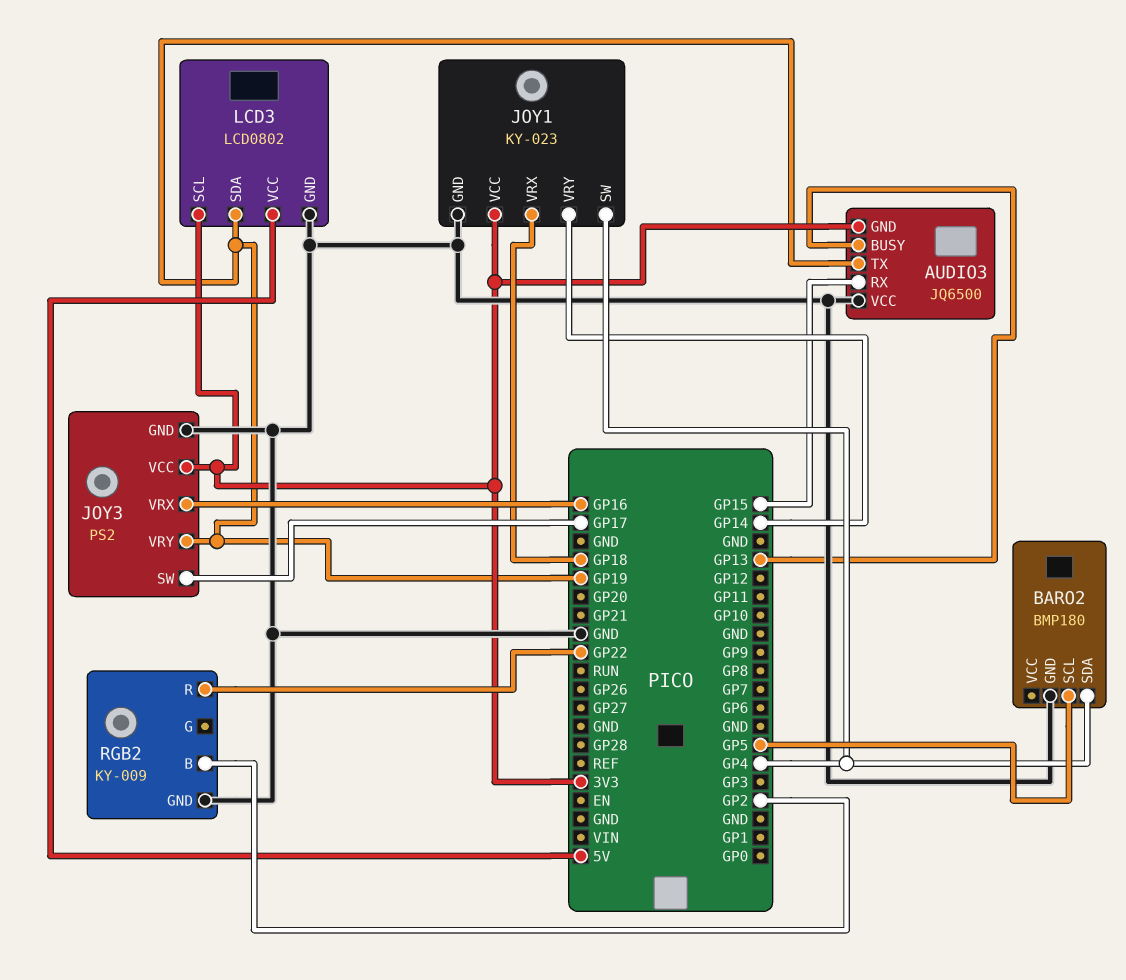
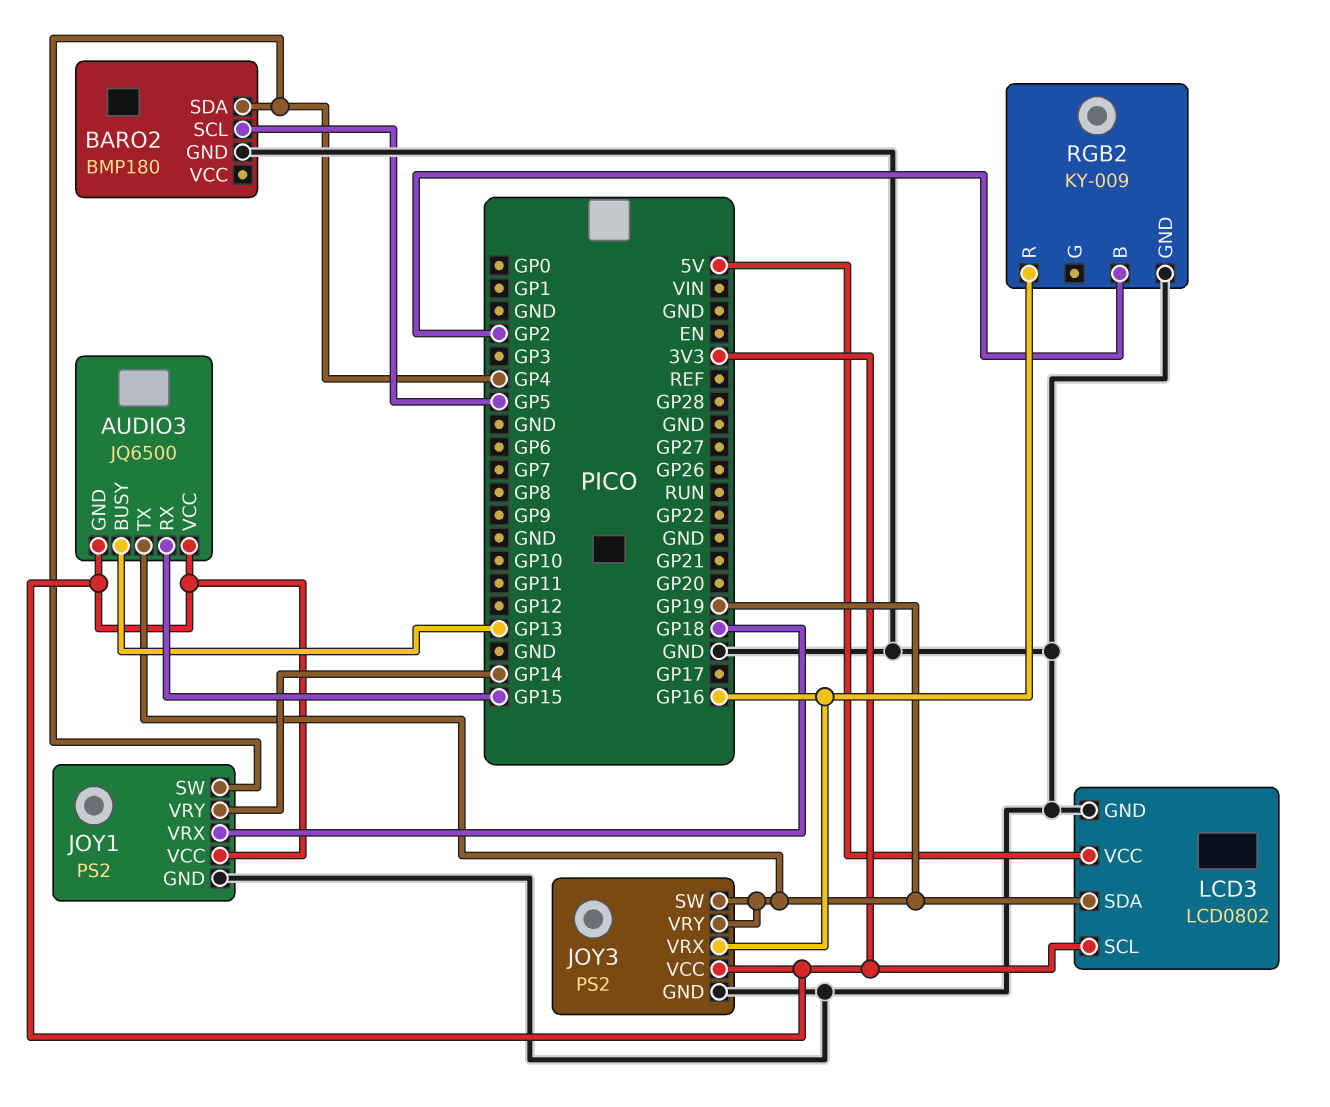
AUDIO3 pin VCC: GND -> 3V3
JOY1: KY-023 -> PS2
JOY3 pin SW: GP17 -> GP19
RGB2 pin R: GP22 -> GP16

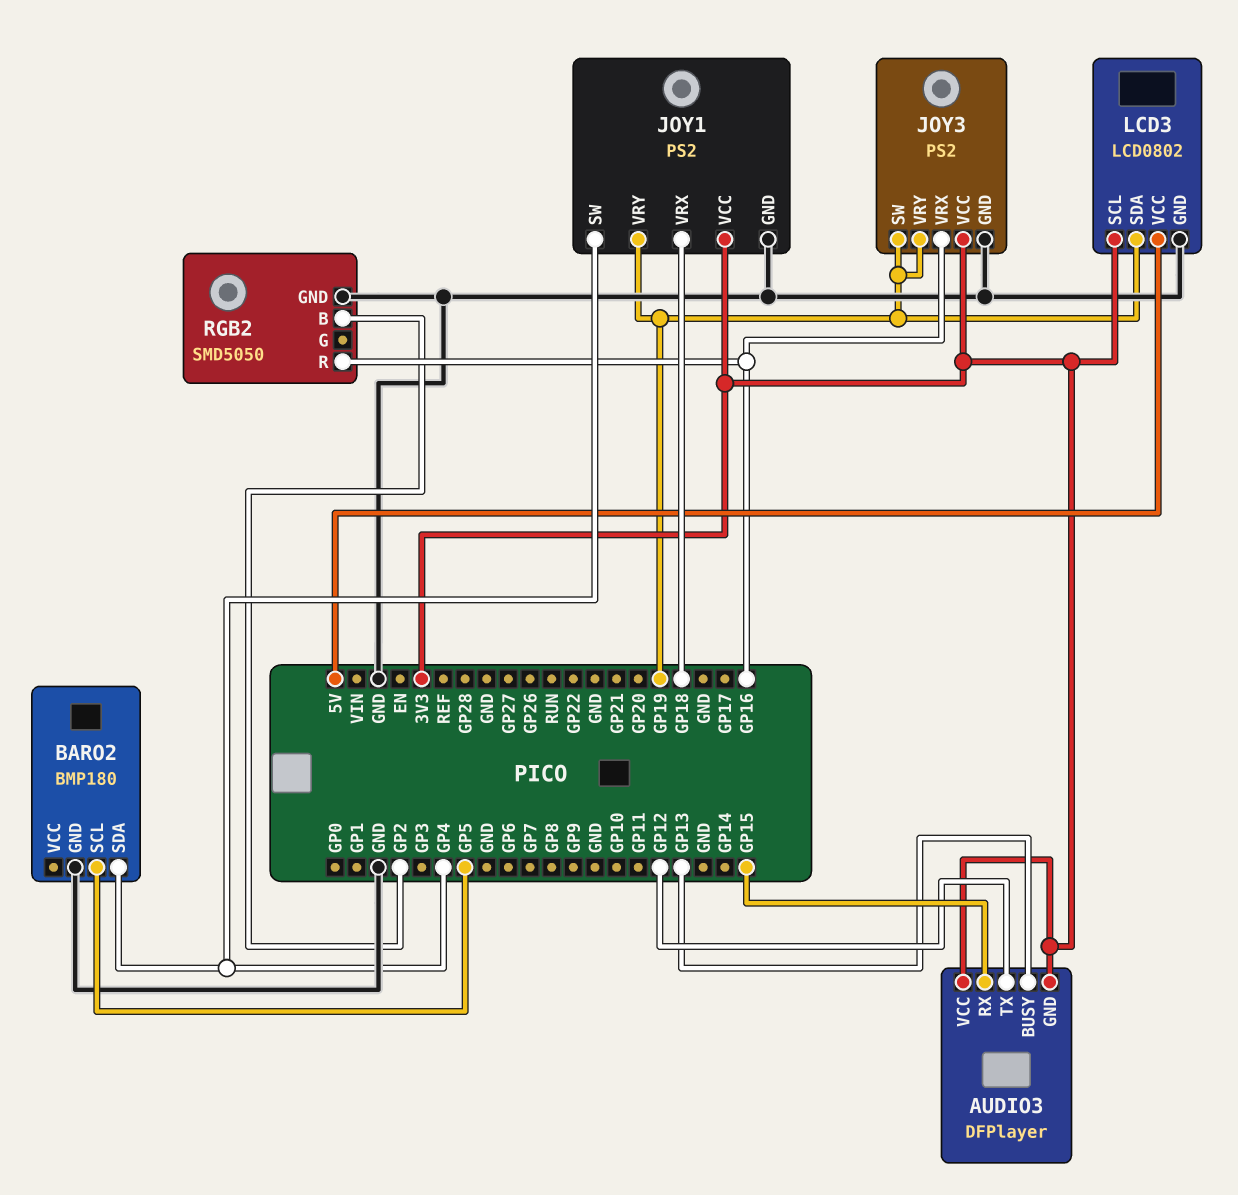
AUDIO3: JQ6500 -> DFPlayer
AUDIO3 pin TX: GP19 -> GP12
JOY1 pin VRY: GP14 -> GP19
RGB2: KY-009 -> SMD5050

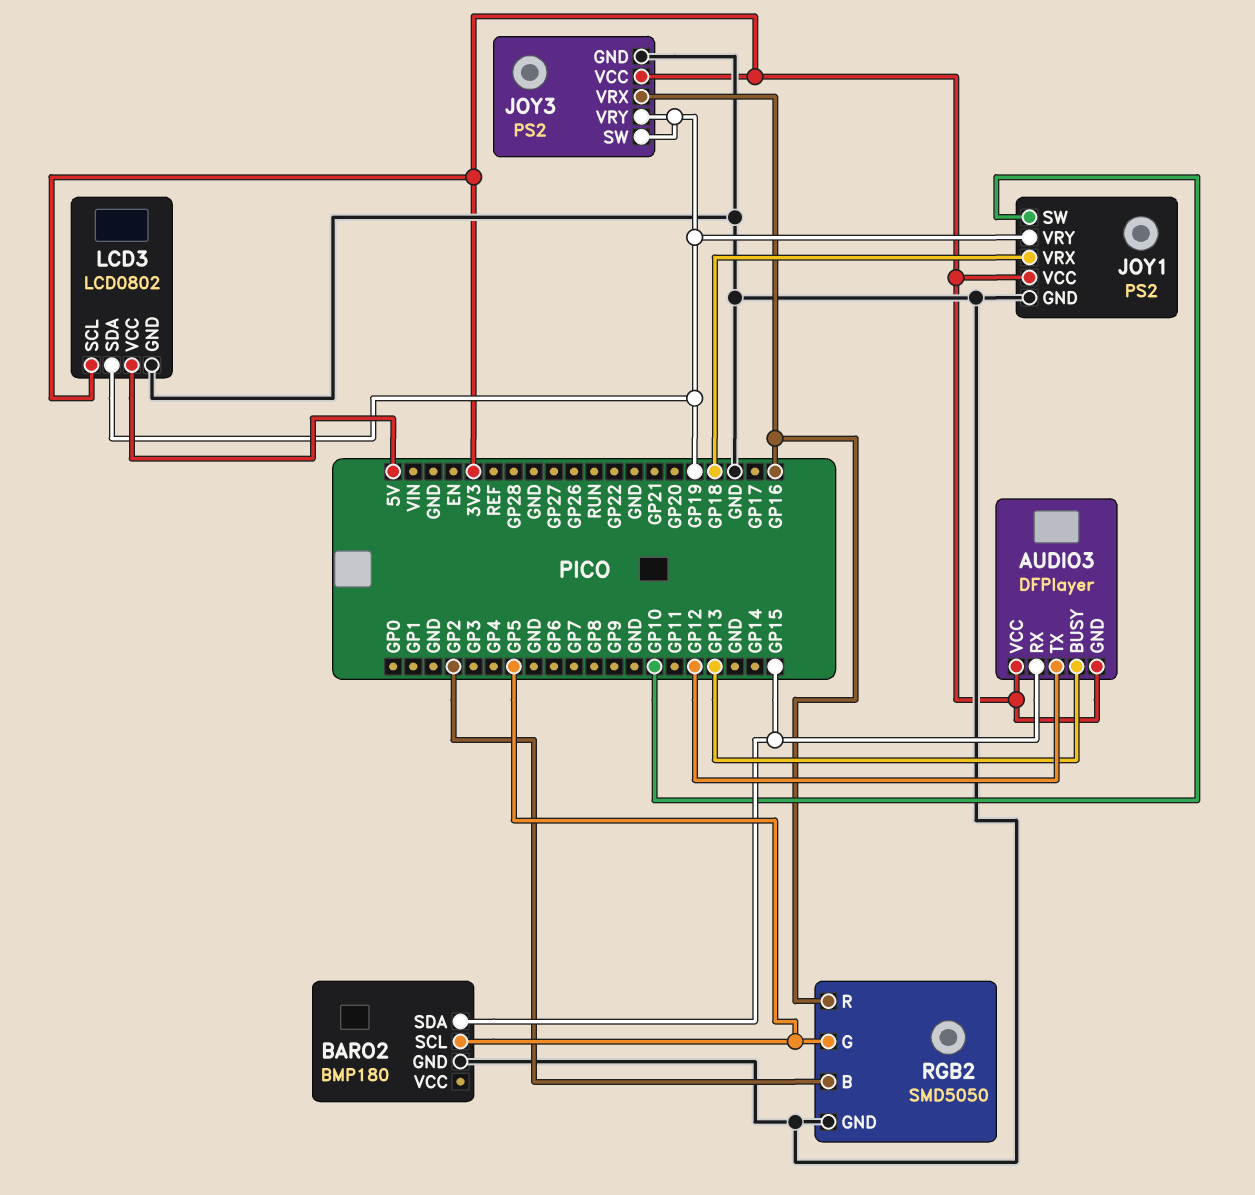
BARO2 pin SDA: GP4 -> GP15
JOY1 pin SW: GP4 -> GP10
RGB2 pin G: none -> GP5

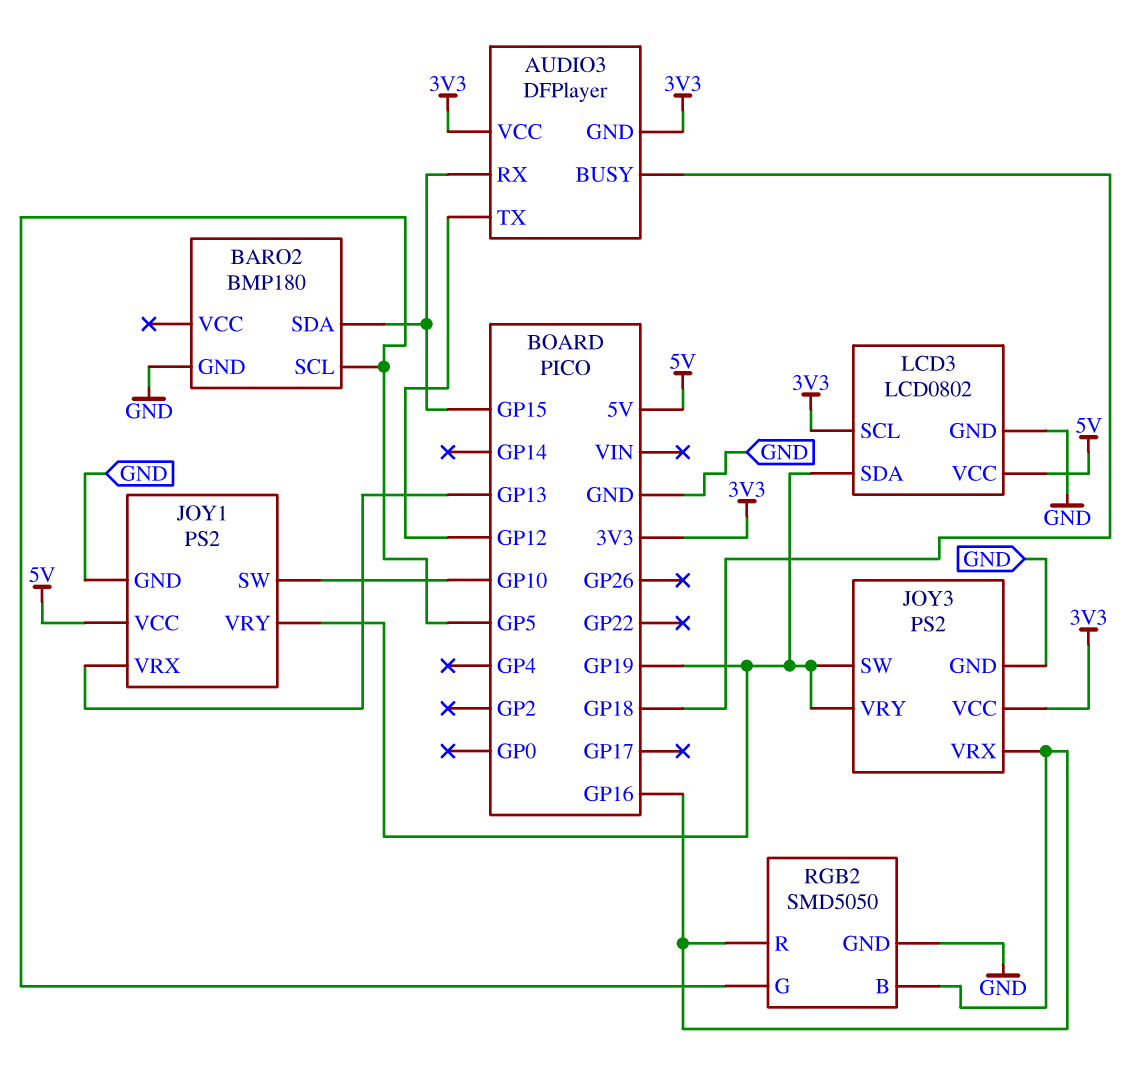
AUDIO3 pin BUSY: GP13 -> GP18
JOY1 pin VCC: 3V3 -> 5V
JOY1 pin VRX: GP18 -> GP13
RGB2 pin B: GP2 -> GP16

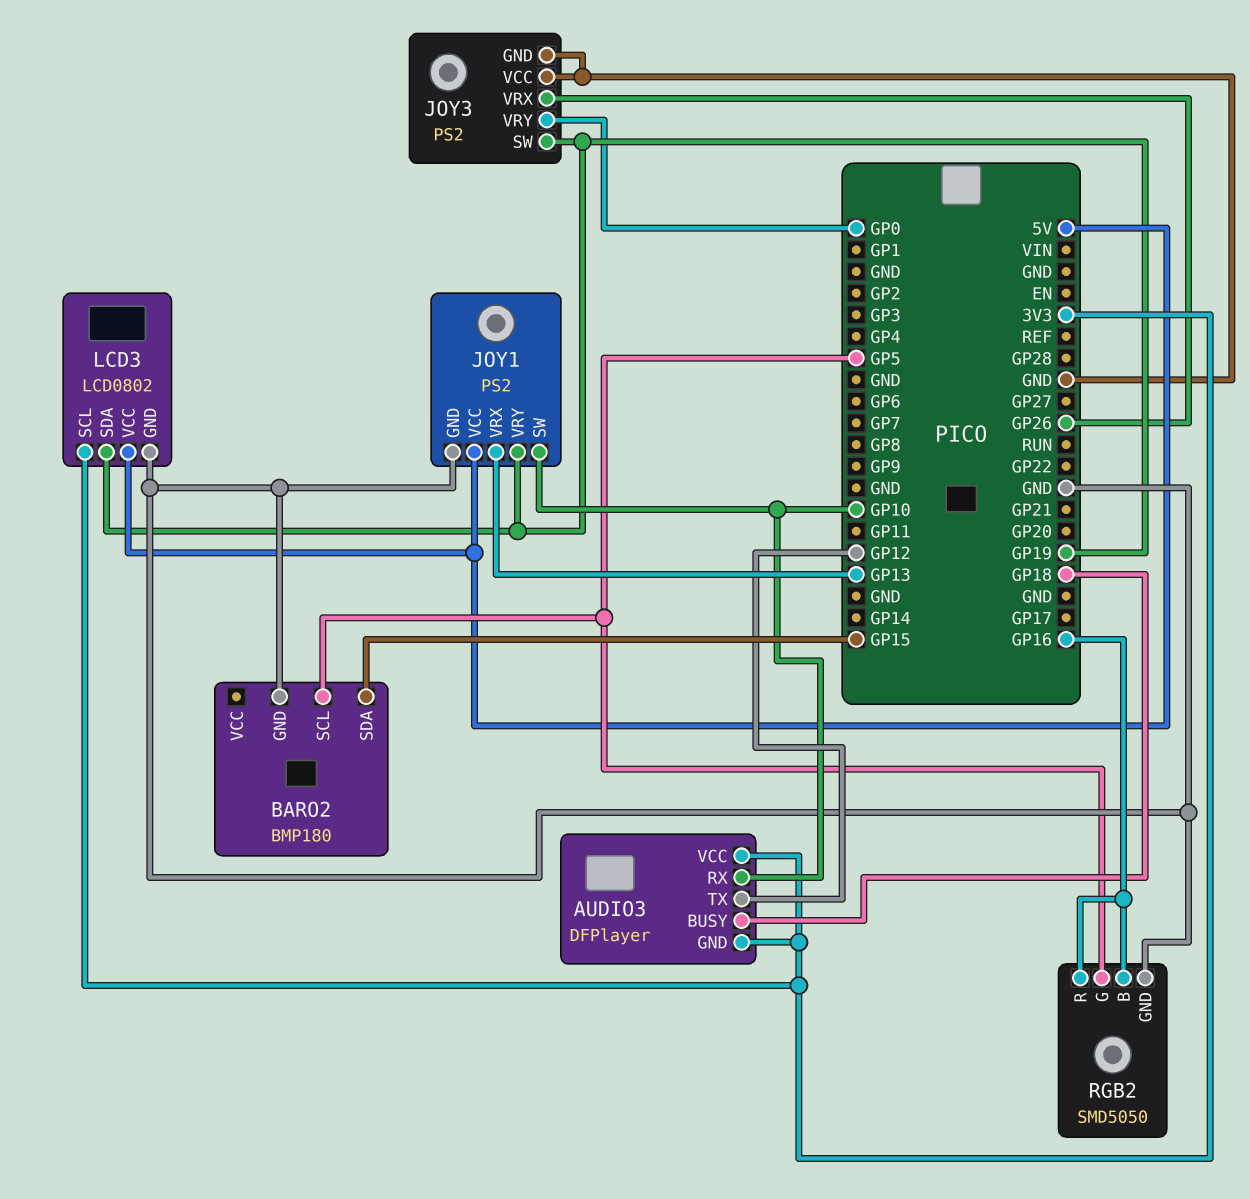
AUDIO3 pin RX: GP15 -> GP10
JOY3 pin VCC: 3V3 -> GND
JOY3 pin VRX: GP16 -> GP26
JOY3 pin VRY: GP19 -> GP0

